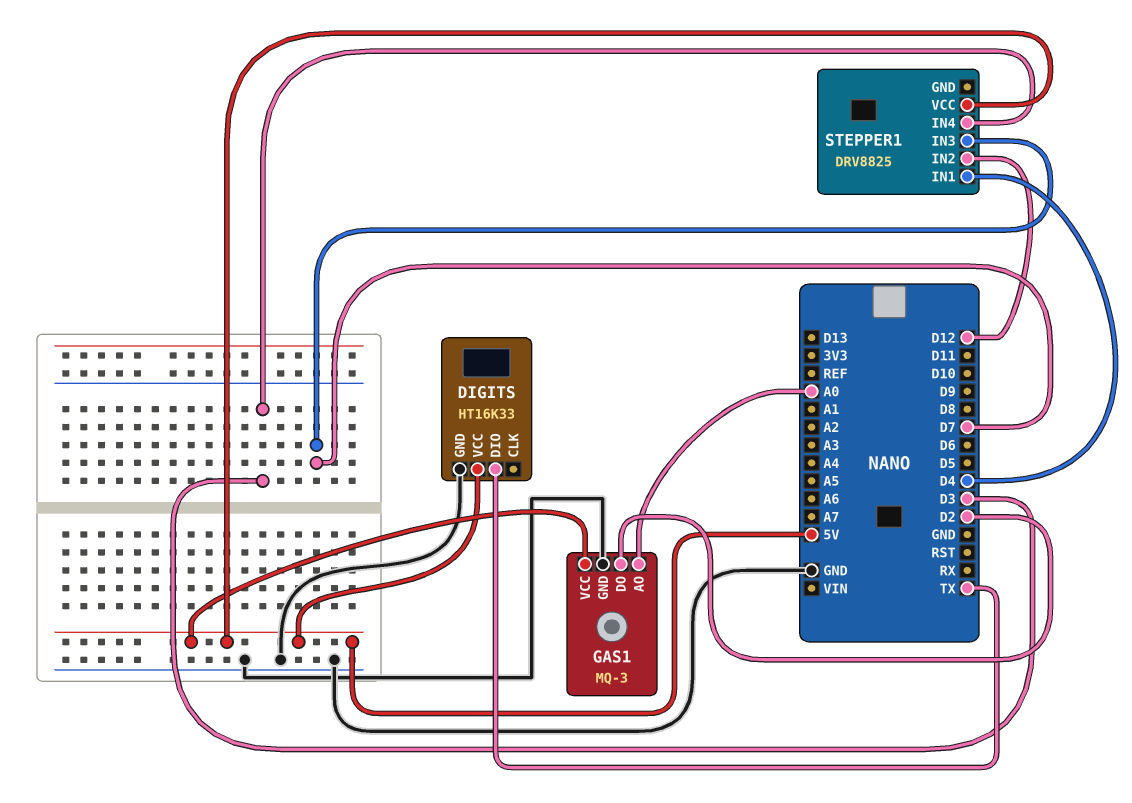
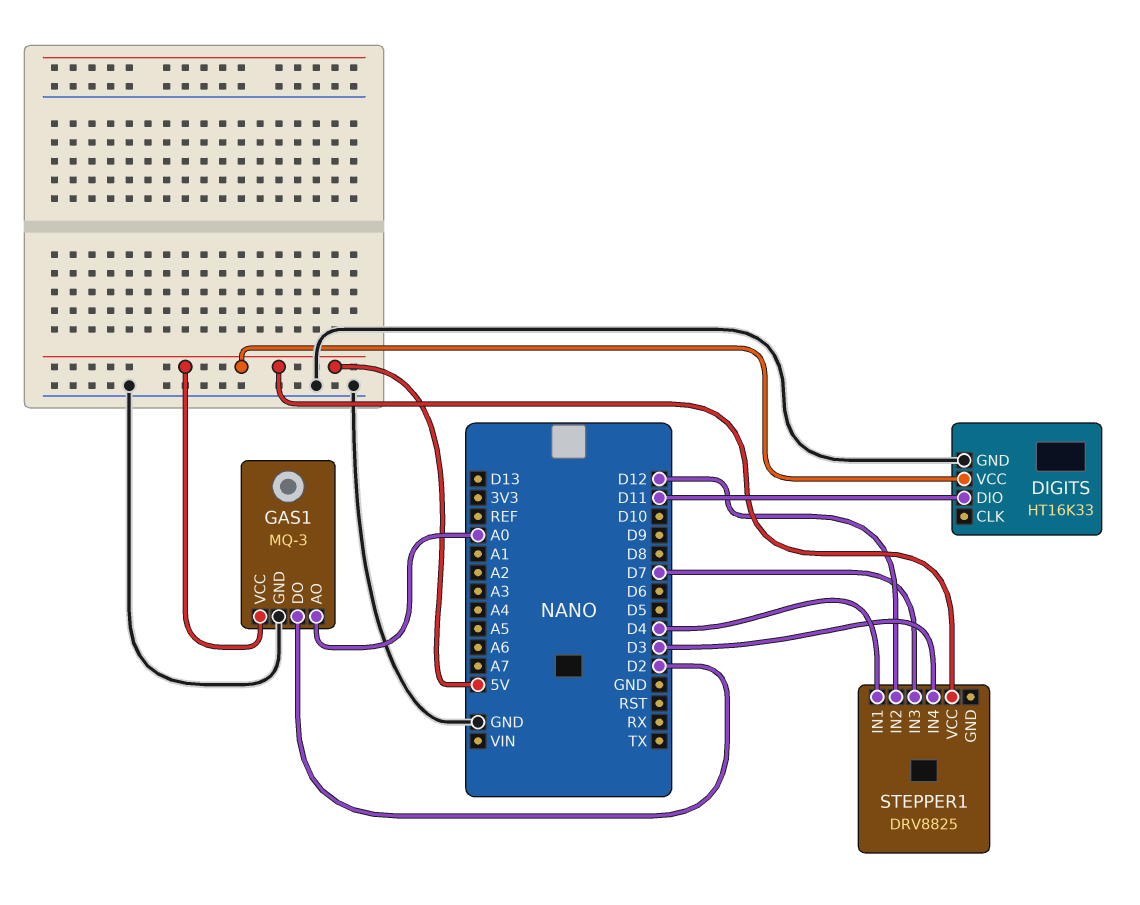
DIGITS pin DIO: TX -> D11

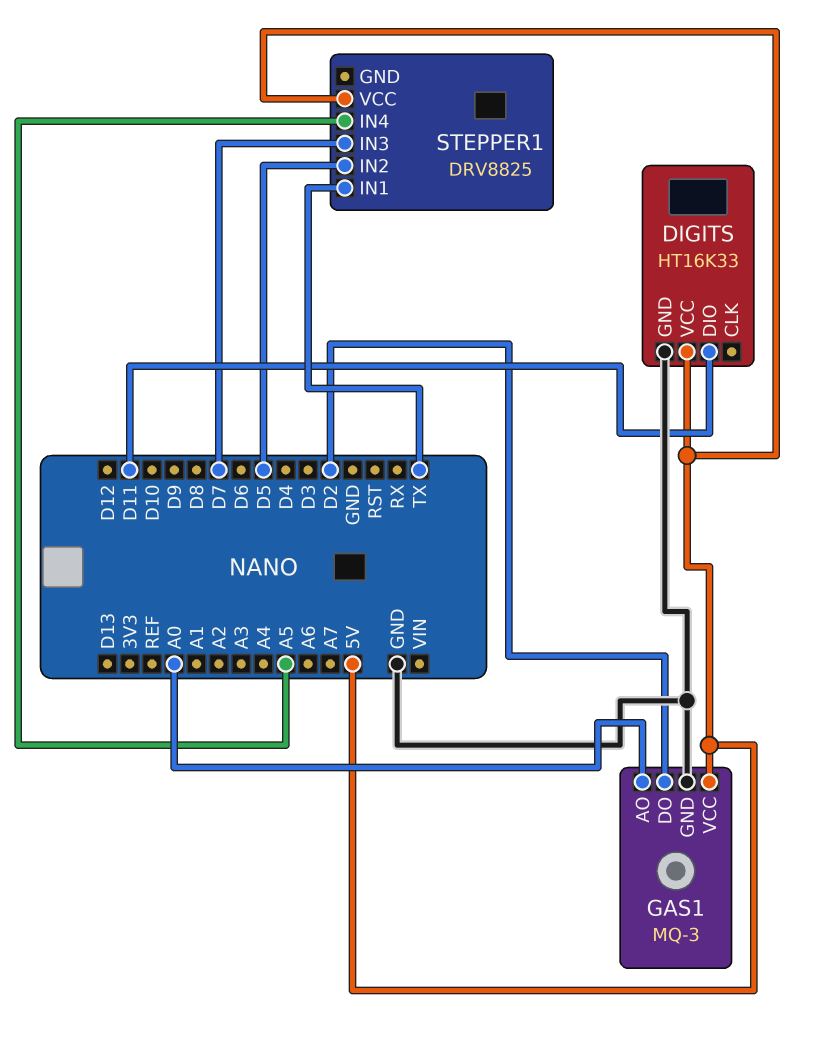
STEPPER1 pin IN1: D4 -> TX
STEPPER1 pin IN2: D12 -> D5
STEPPER1 pin IN4: D3 -> A5

